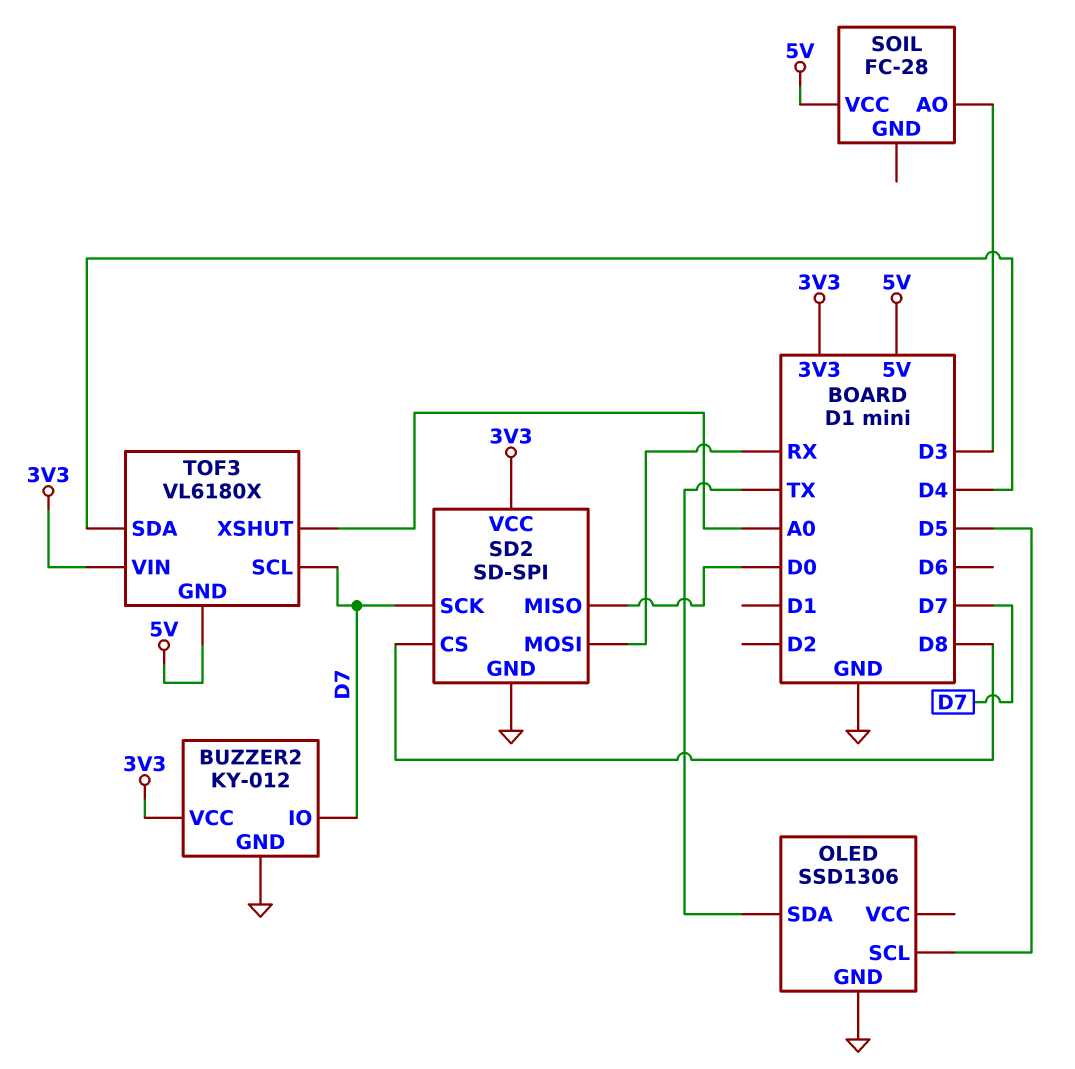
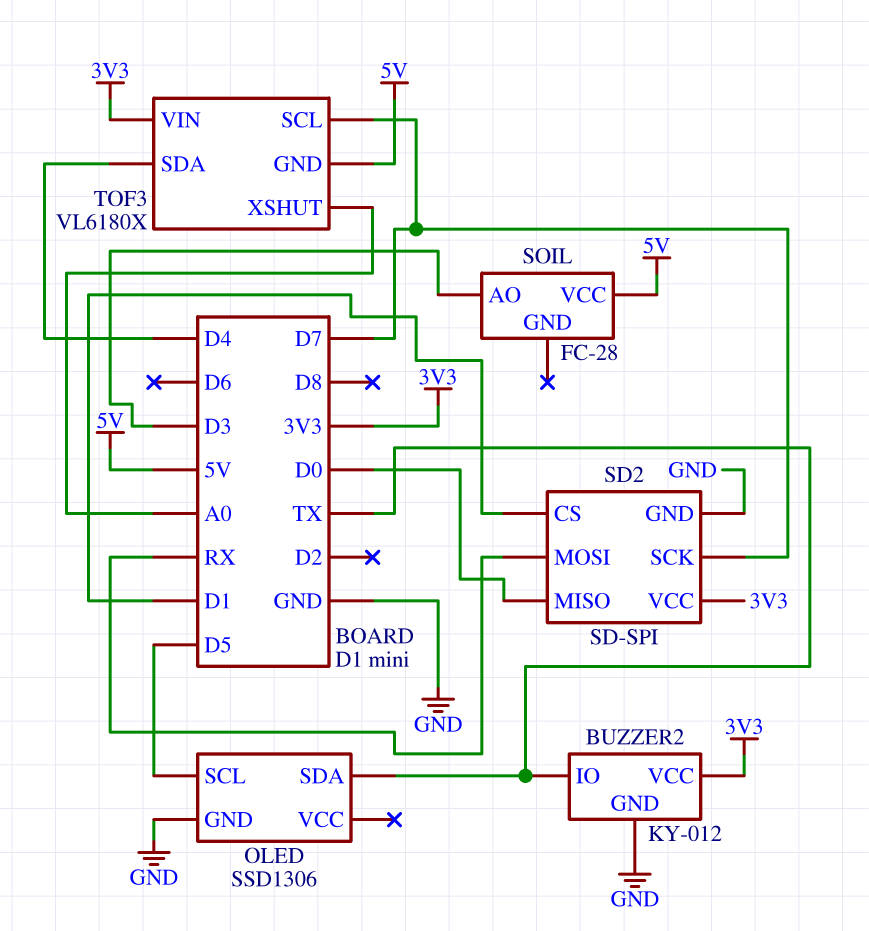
BUZZER2 pin IO: D7 -> TX
SD2 pin CS: D8 -> D1

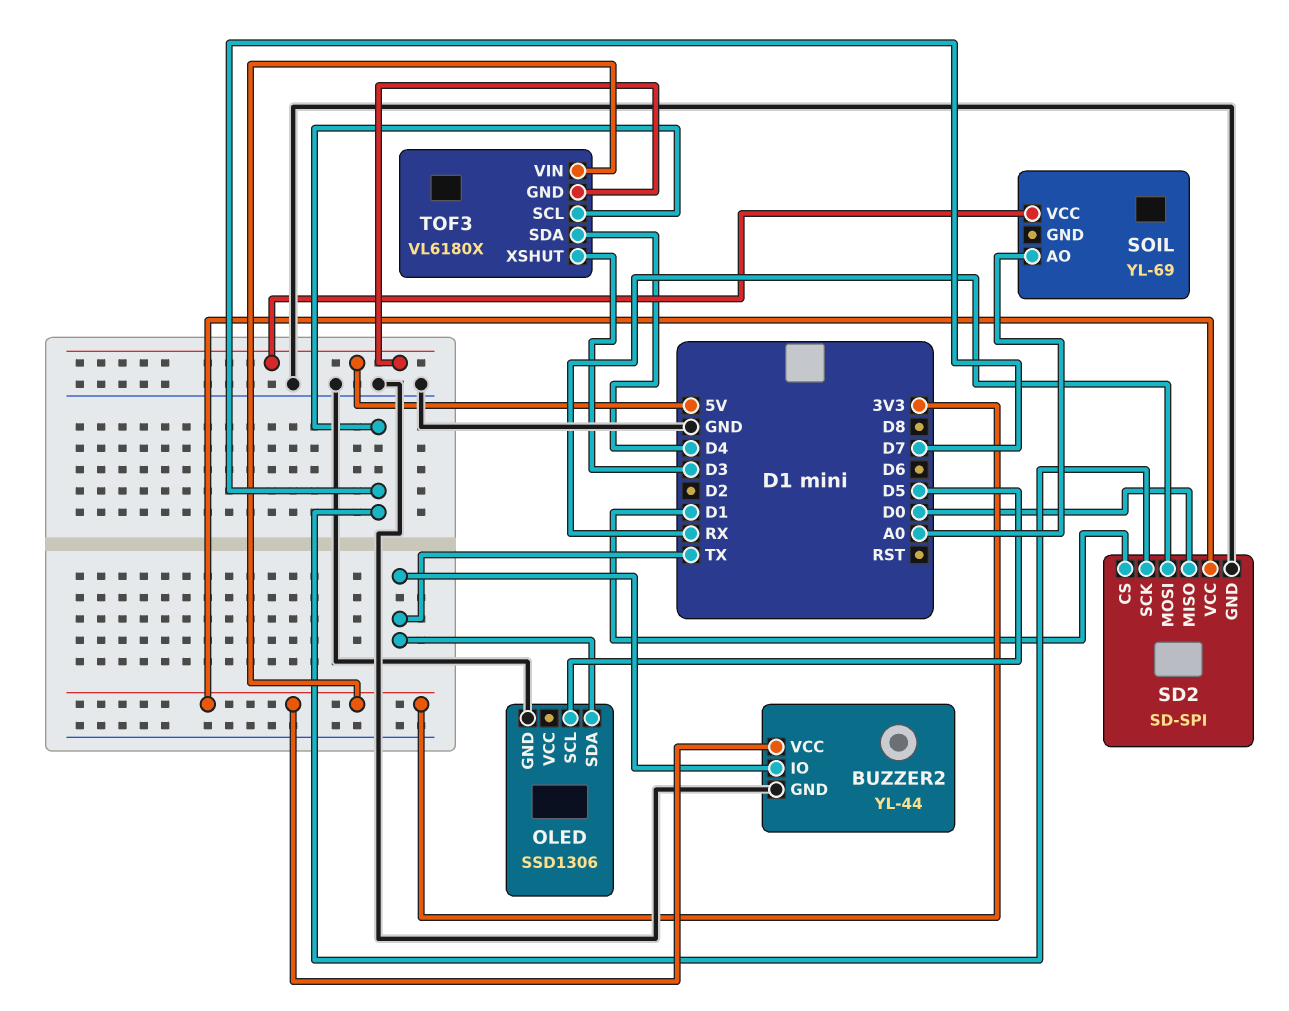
BUZZER2: KY-012 -> YL-44
SOIL: FC-28 -> YL-69
SOIL pin AO: D3 -> A0
TOF3 pin XSHUT: A0 -> D3

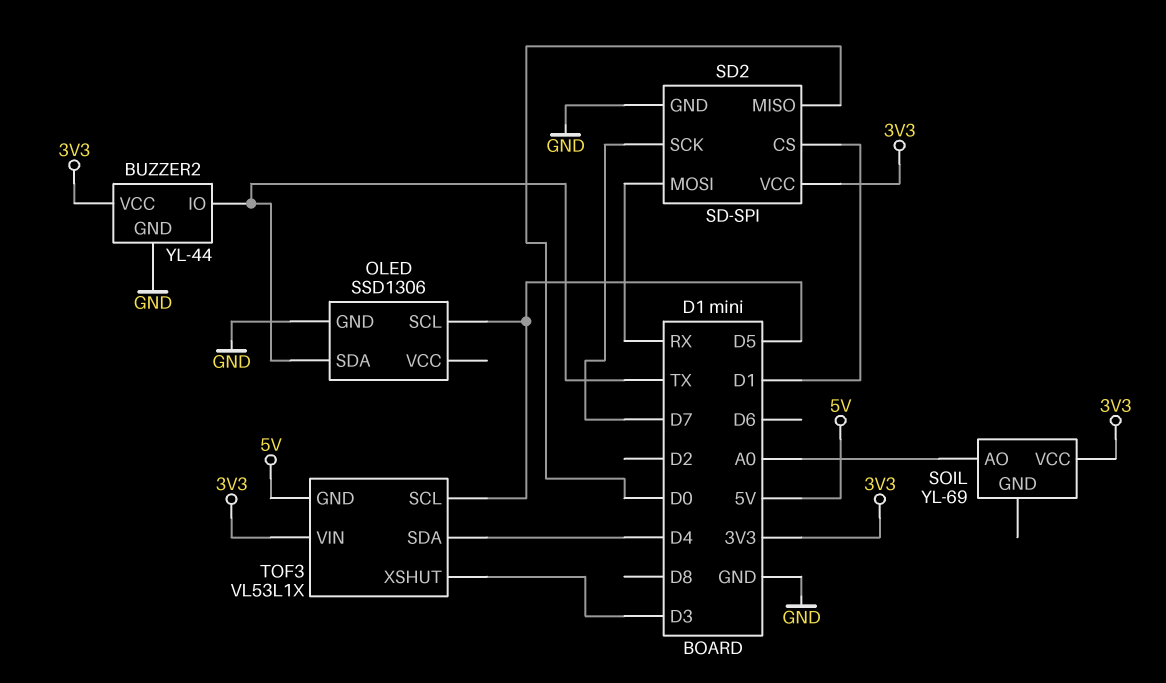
SOIL pin VCC: 5V -> 3V3
TOF3: VL6180X -> VL53L1X
TOF3 pin SCL: D7 -> D5

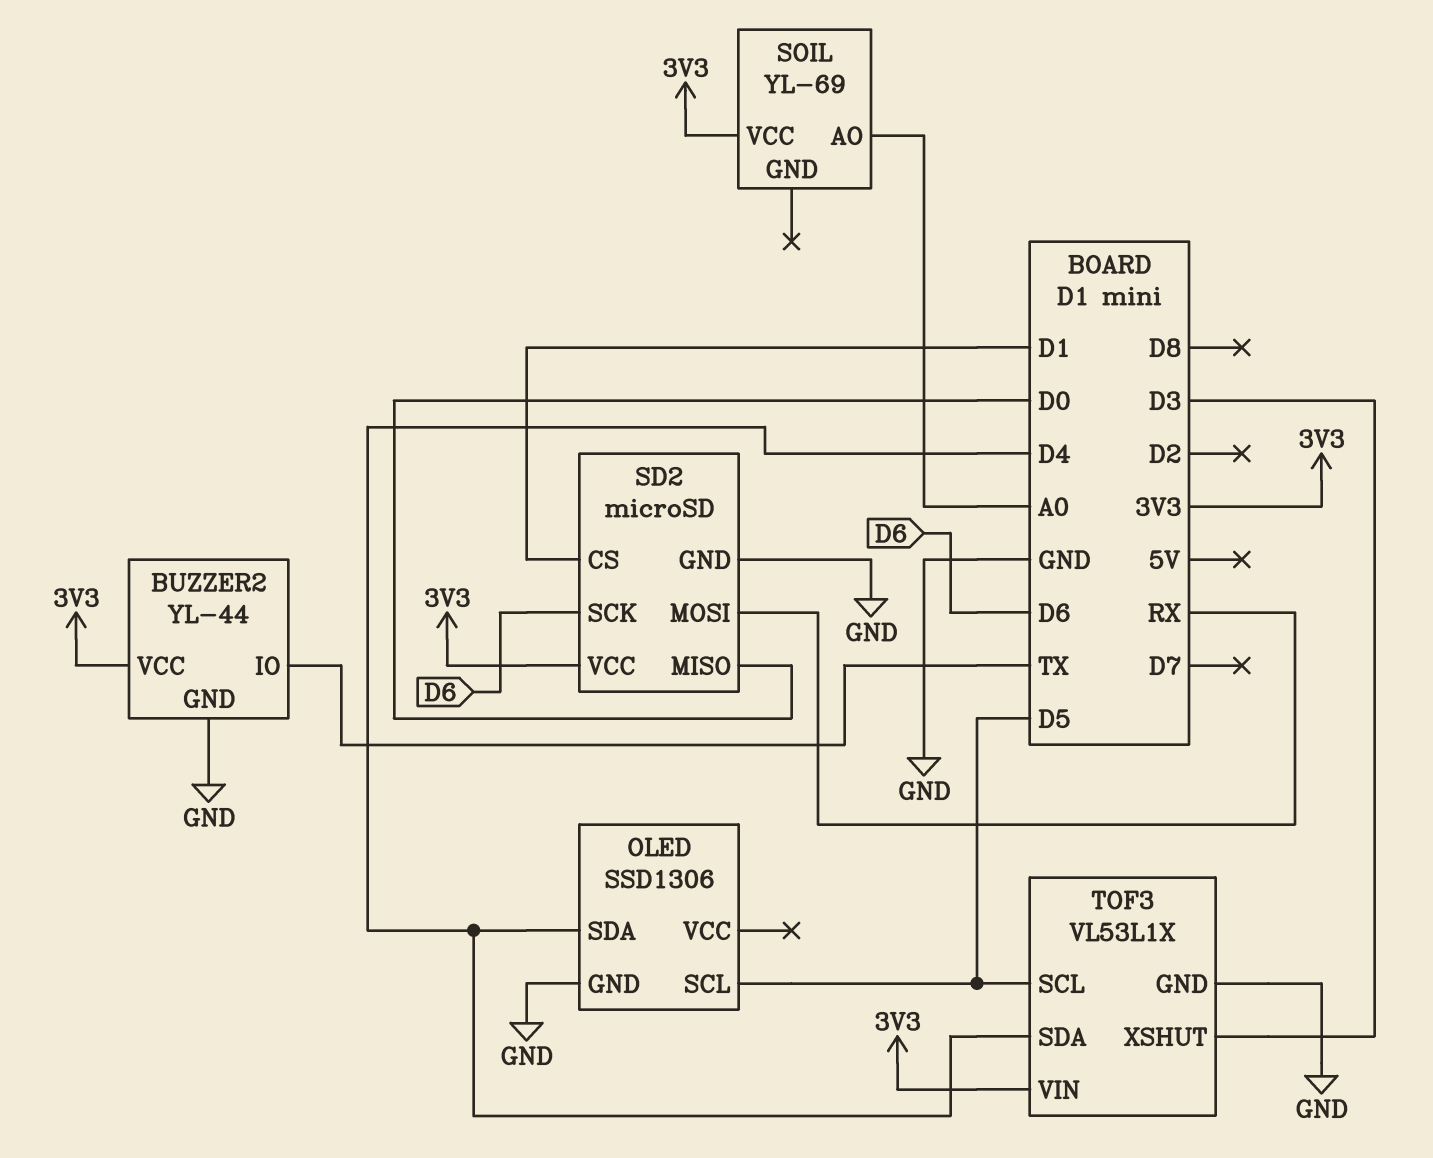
OLED pin SDA: TX -> D4
SD2: SD-SPI -> microSD
SD2 pin SCK: D7 -> D6
TOF3 pin GND: 5V -> GND

